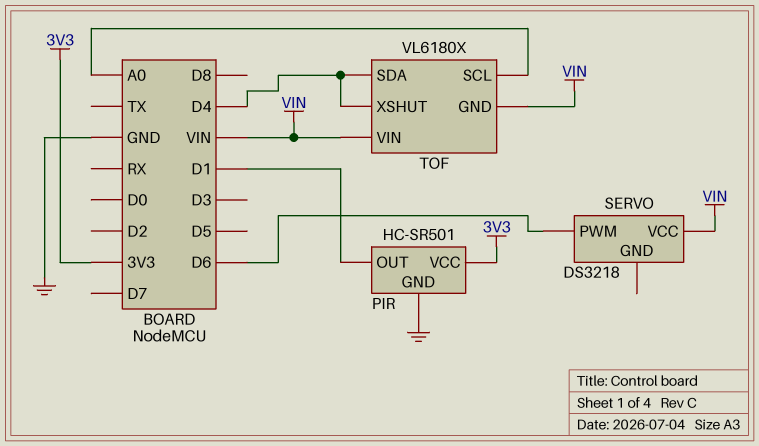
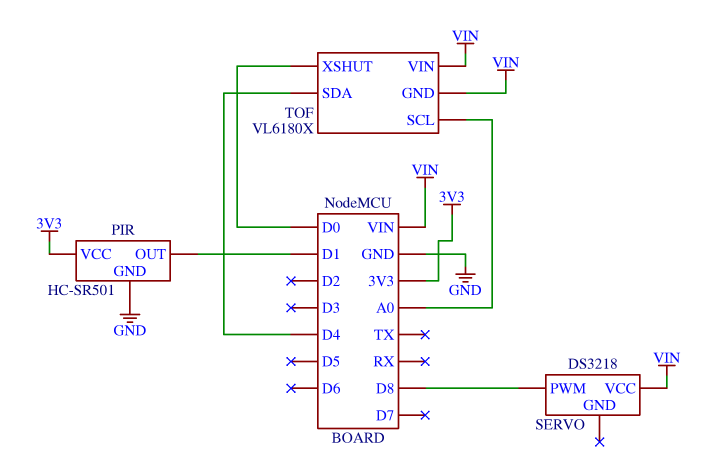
SERVO pin PWM: D6 -> D8
TOF pin XSHUT: D4 -> D0

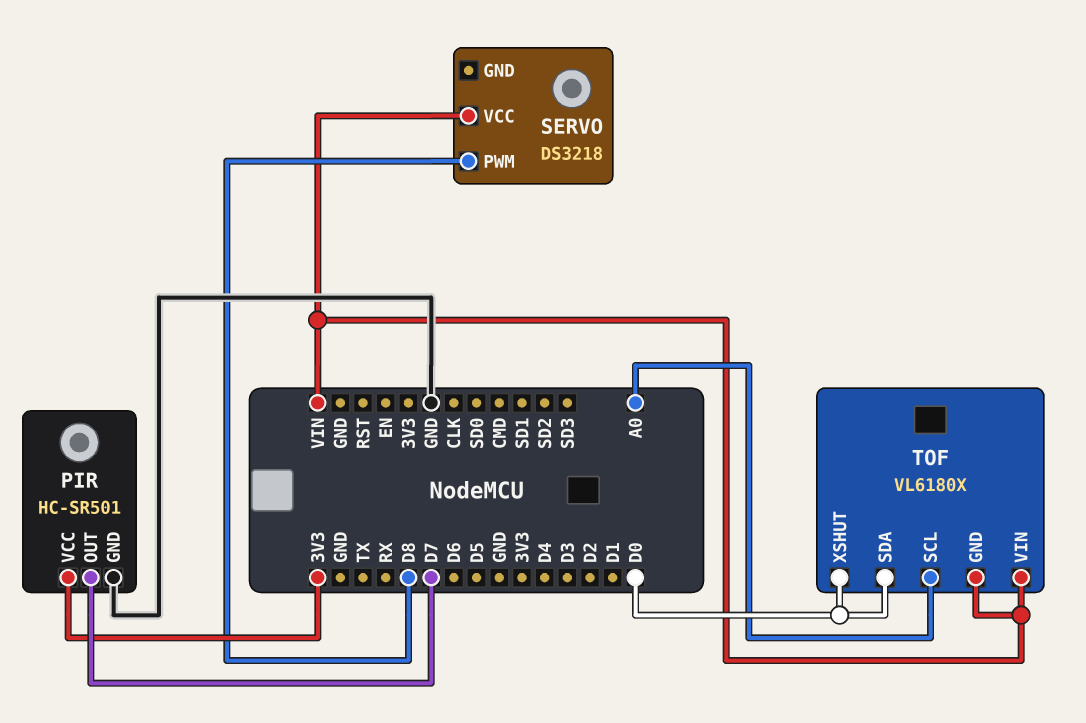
PIR pin OUT: D1 -> D7
TOF pin SDA: D4 -> D0

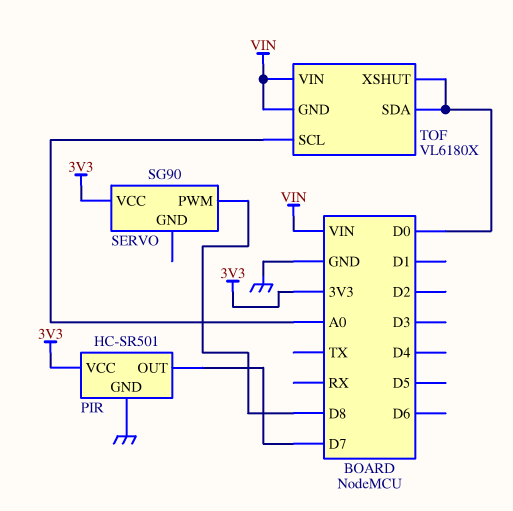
SERVO: DS3218 -> SG90
SERVO pin VCC: VIN -> 3V3

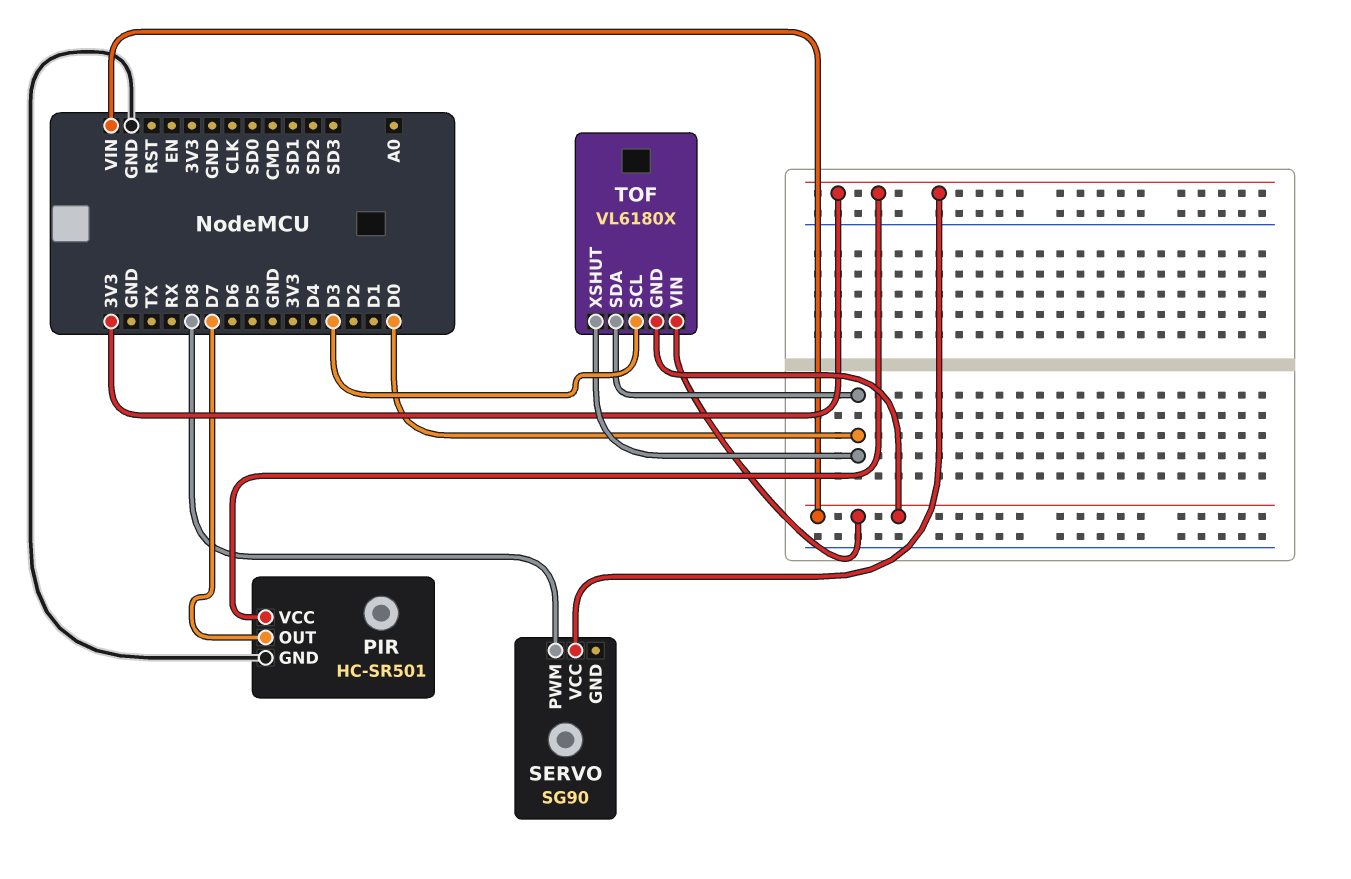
TOF pin SCL: A0 -> D3

